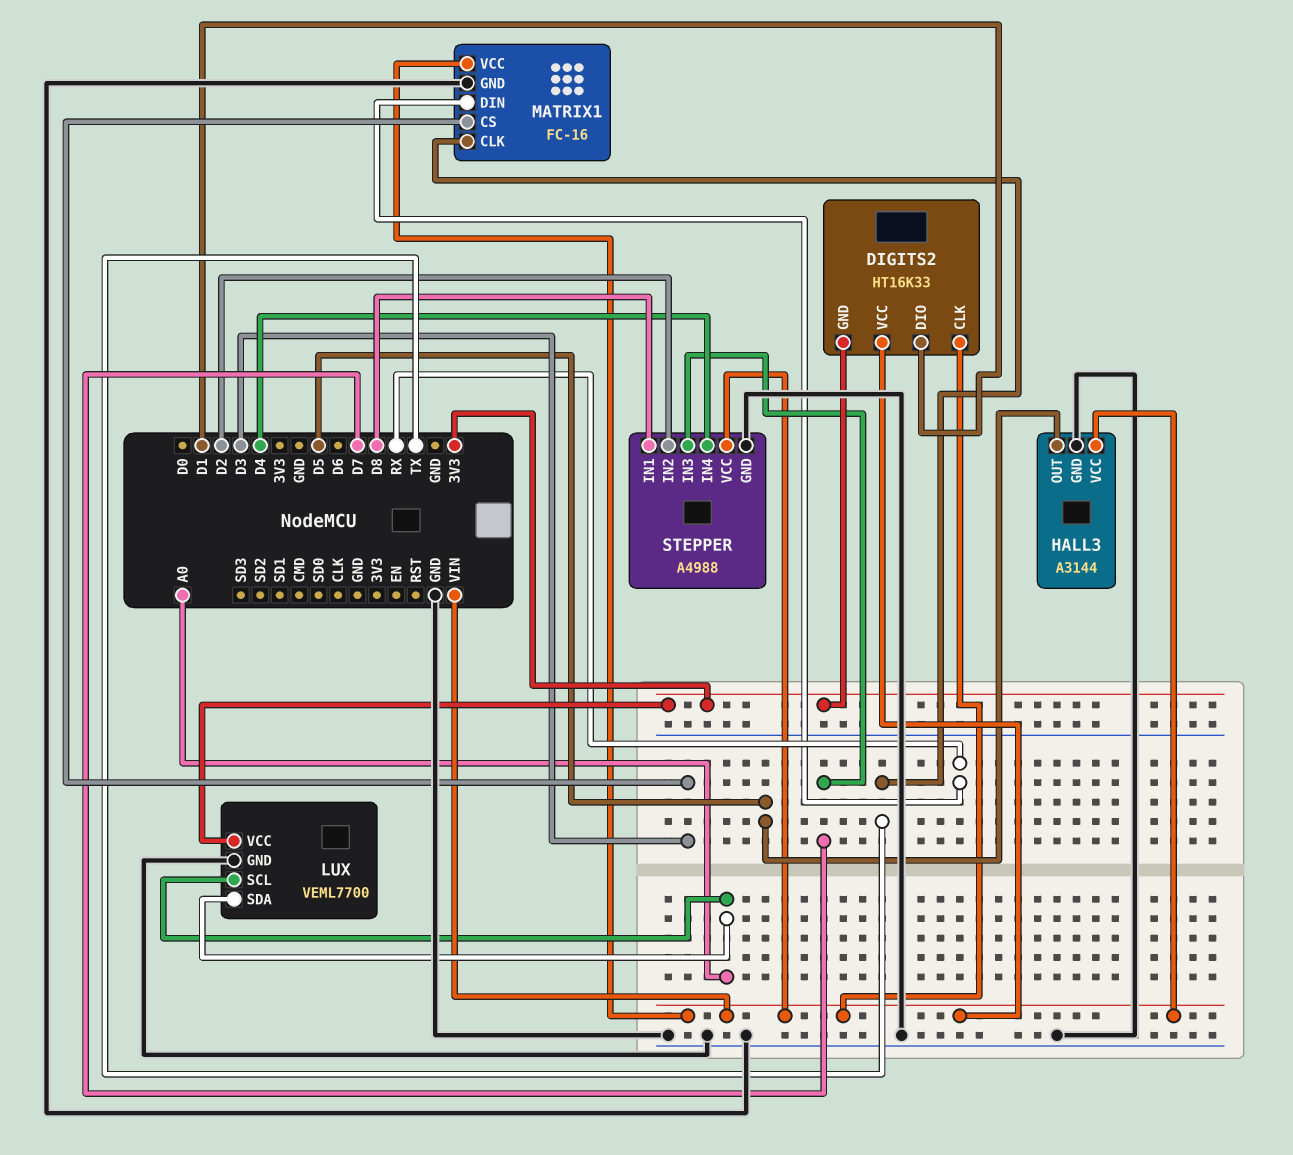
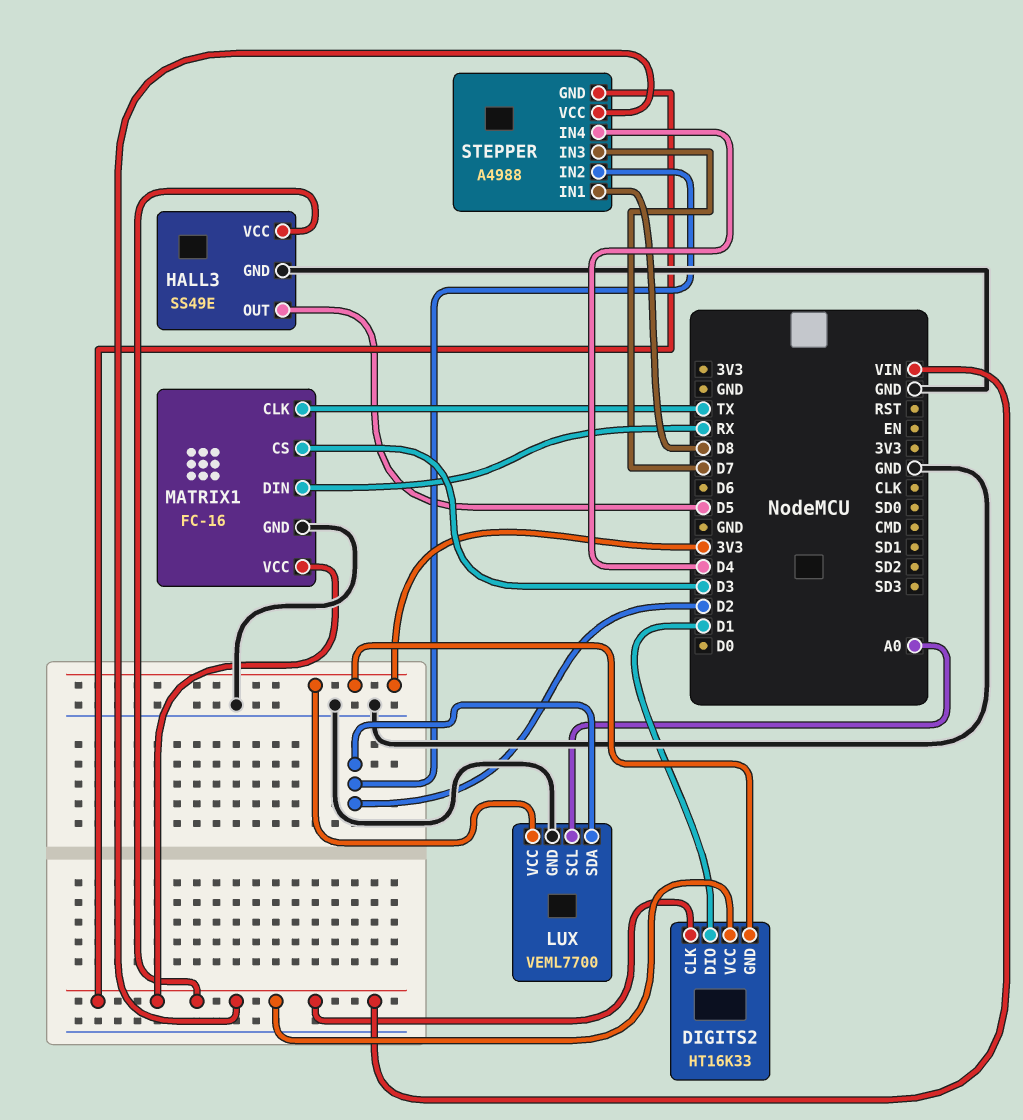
HALL3: A3144 -> SS49E
LUX pin SDA: A0 -> D2
STEPPER pin GND: GND -> VIN

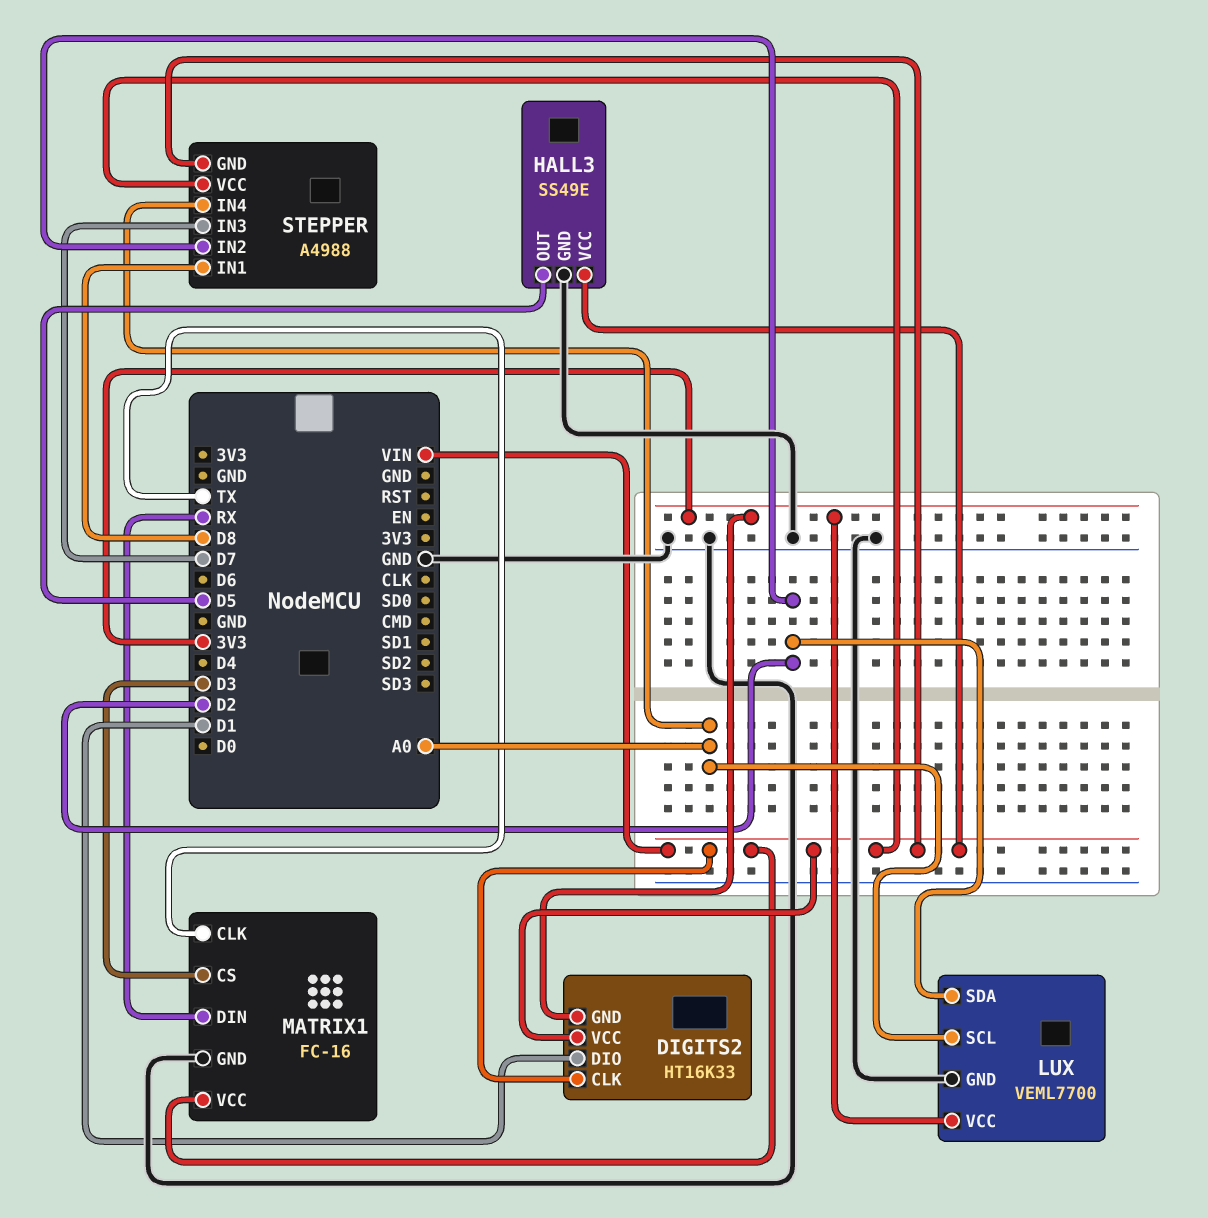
STEPPER pin IN4: D4 -> A0

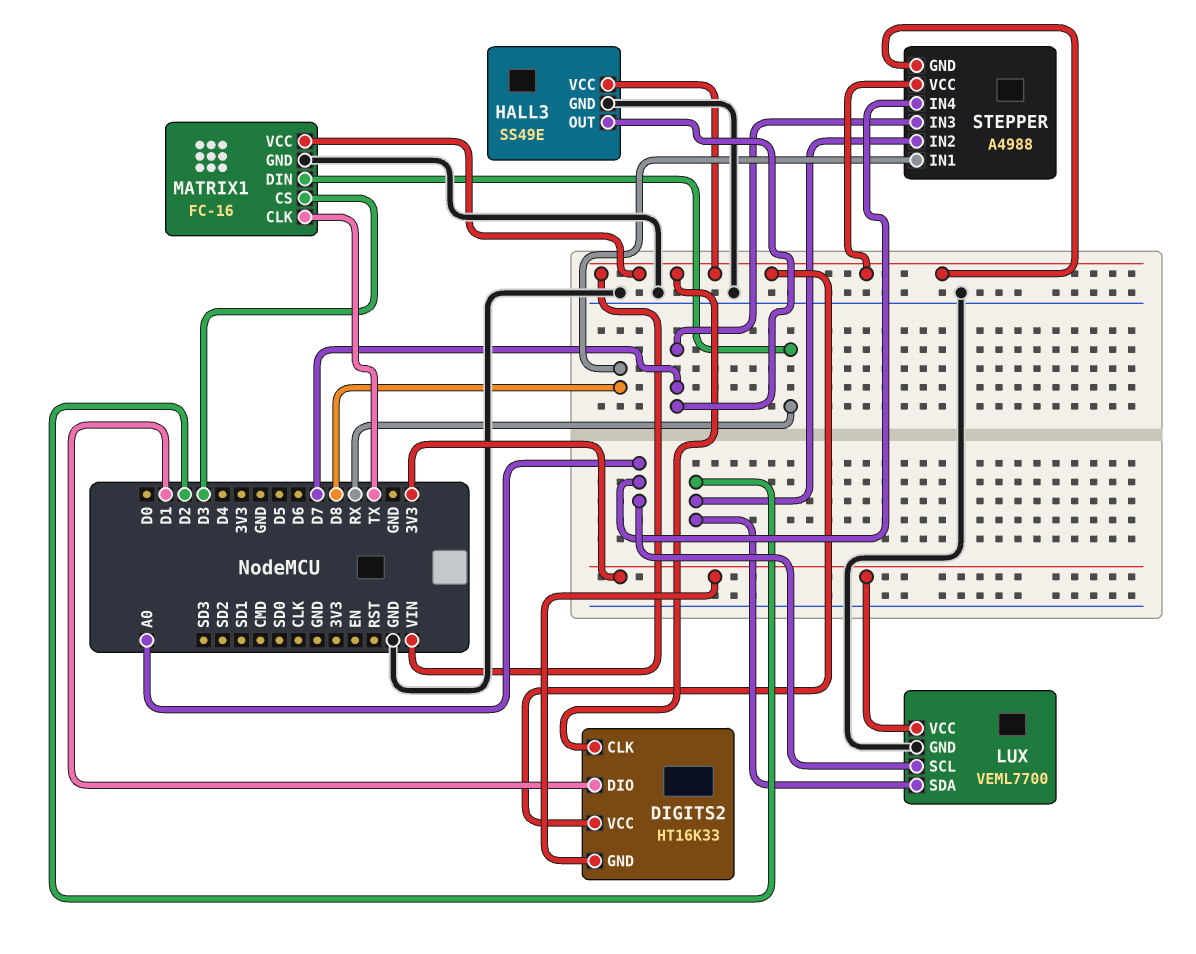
HALL3 pin OUT: D5 -> D7

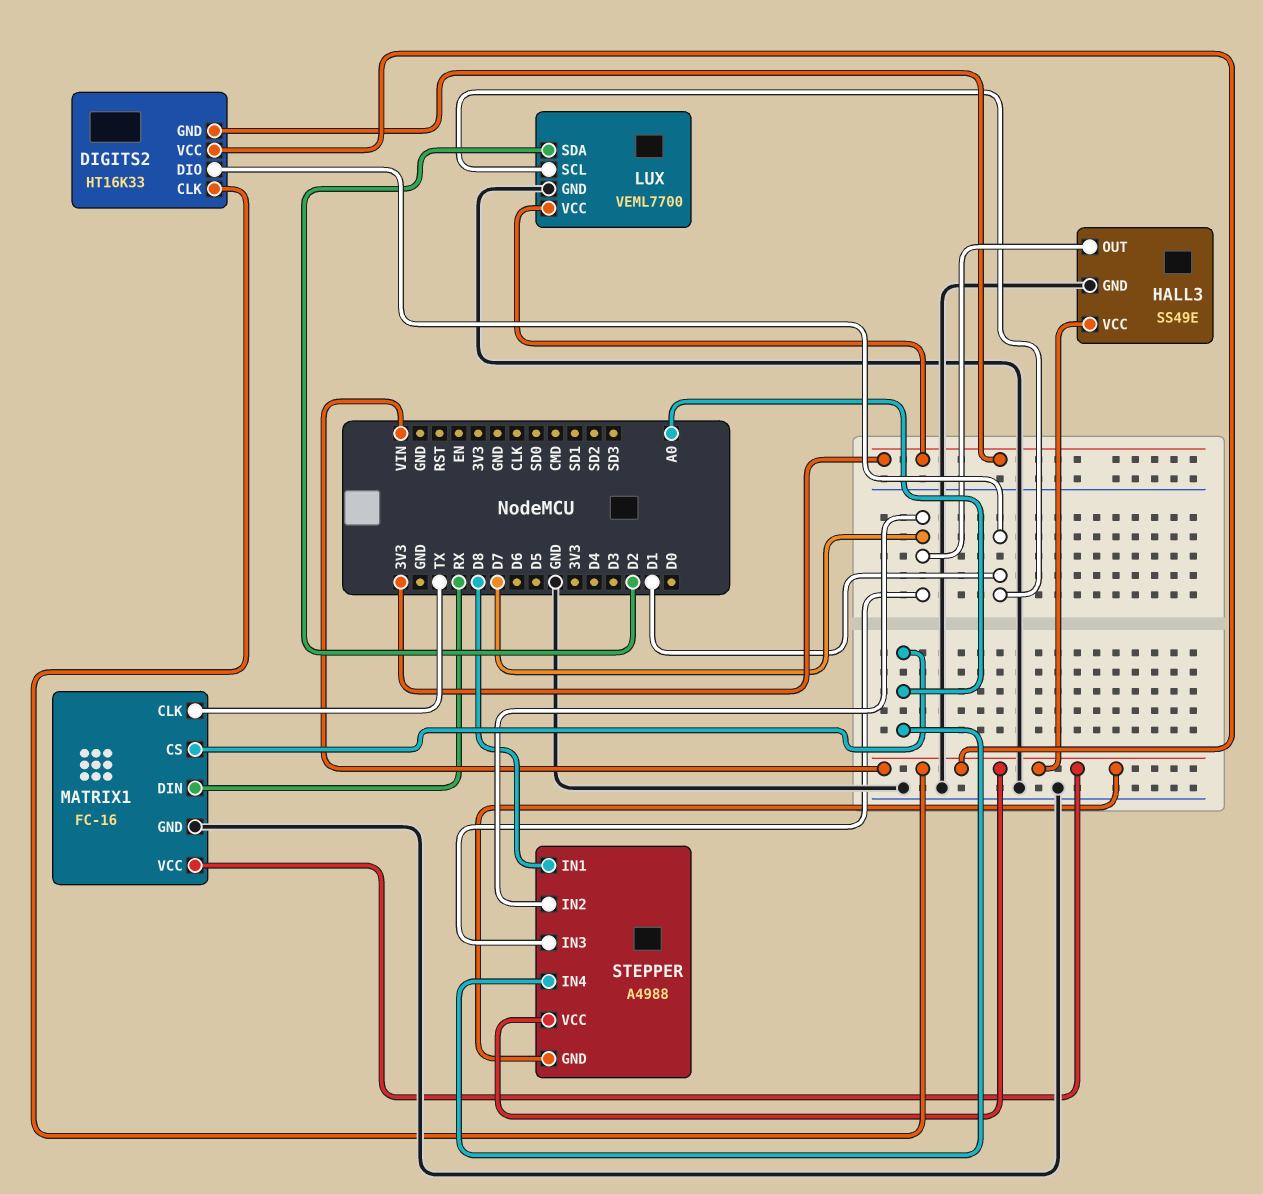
LUX pin SCL: A0 -> D1
MATRIX1 pin CS: D3 -> A0
STEPPER pin IN2: D2 -> D7

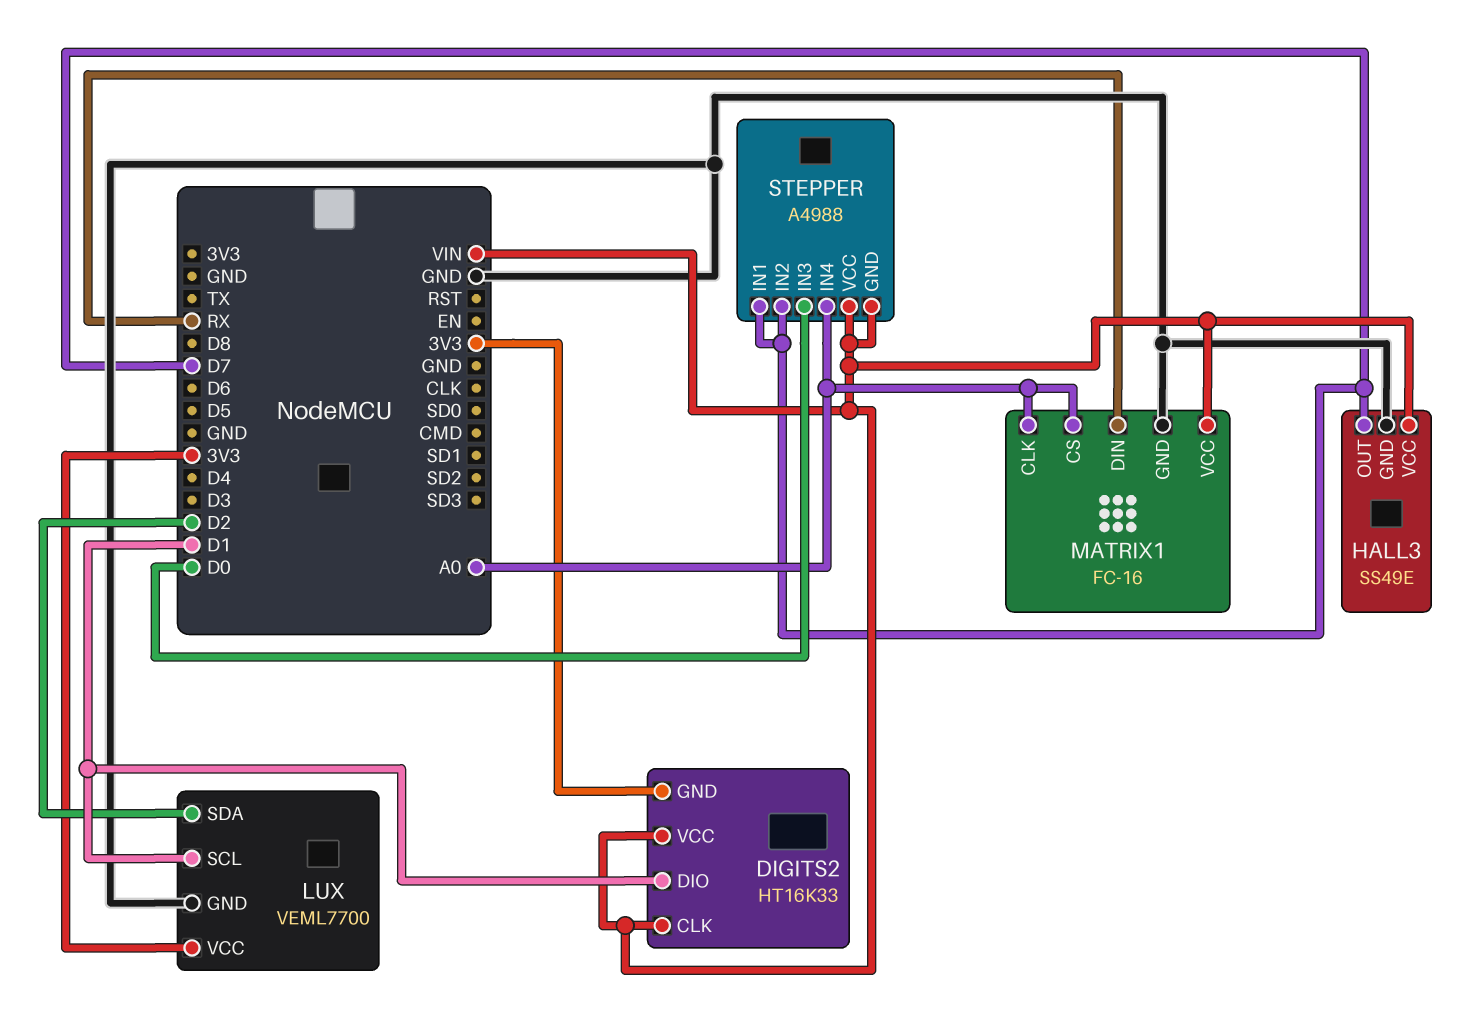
MATRIX1 pin CLK: TX -> A0
STEPPER pin IN1: D8 -> D7
STEPPER pin IN3: D7 -> D0

